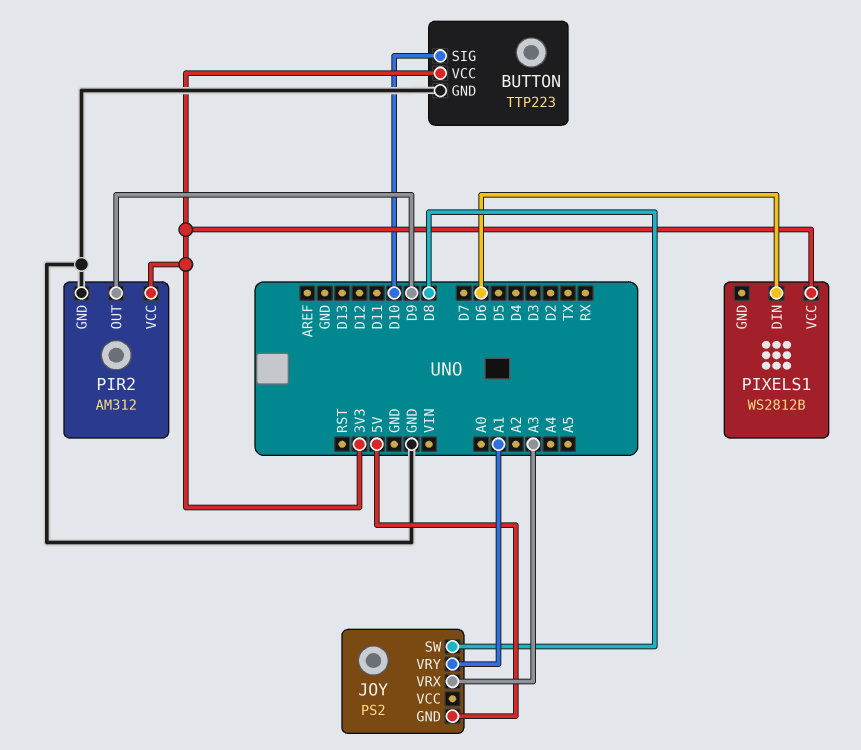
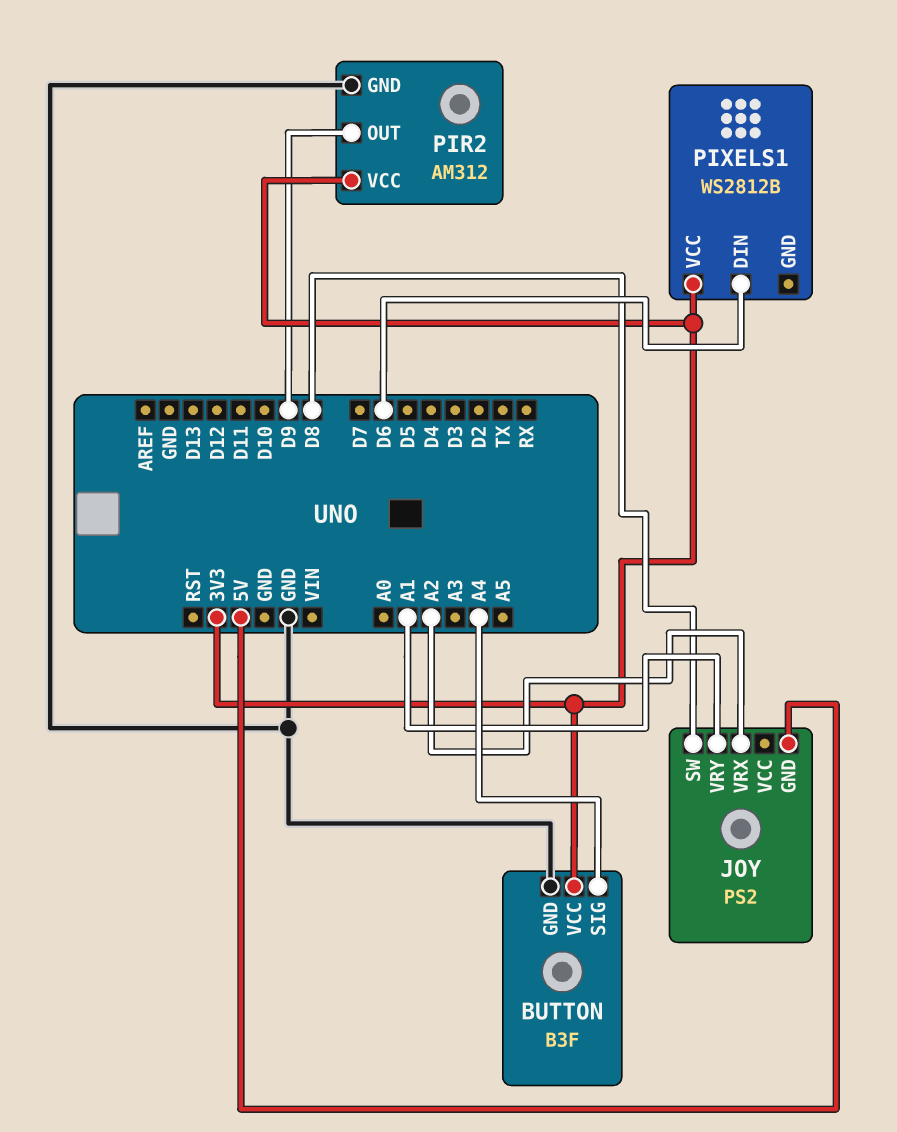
BUTTON: TTP223 -> B3F
BUTTON pin SIG: D10 -> A4
JOY pin VRX: A3 -> A2

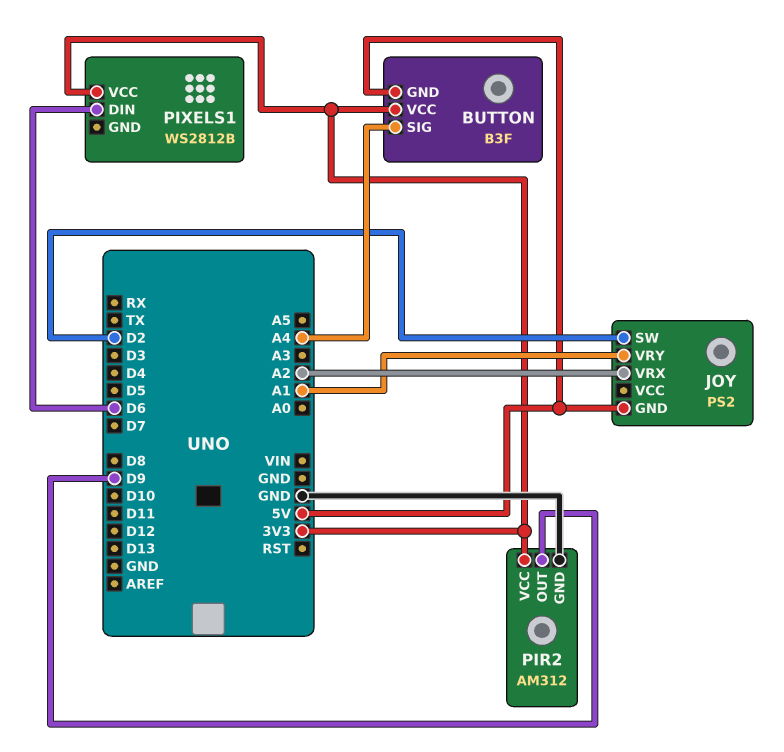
BUTTON pin GND: GND -> 5V
JOY pin SW: D8 -> D2

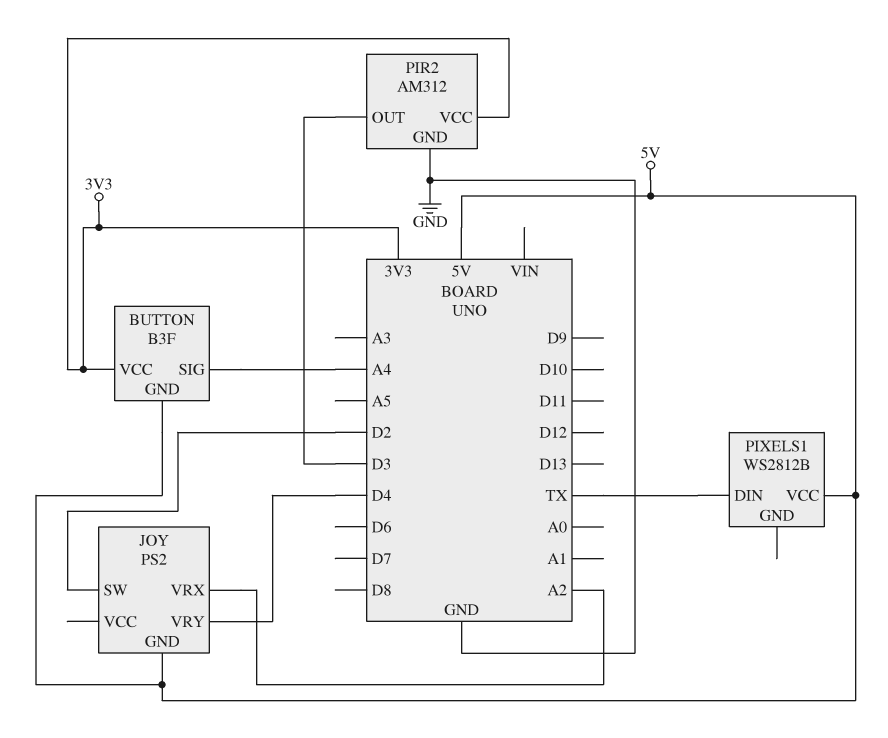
JOY pin VRY: A1 -> D4
PIR2 pin OUT: D9 -> D3
PIXELS1 pin DIN: D6 -> TX
PIXELS1 pin VCC: 3V3 -> 5V

